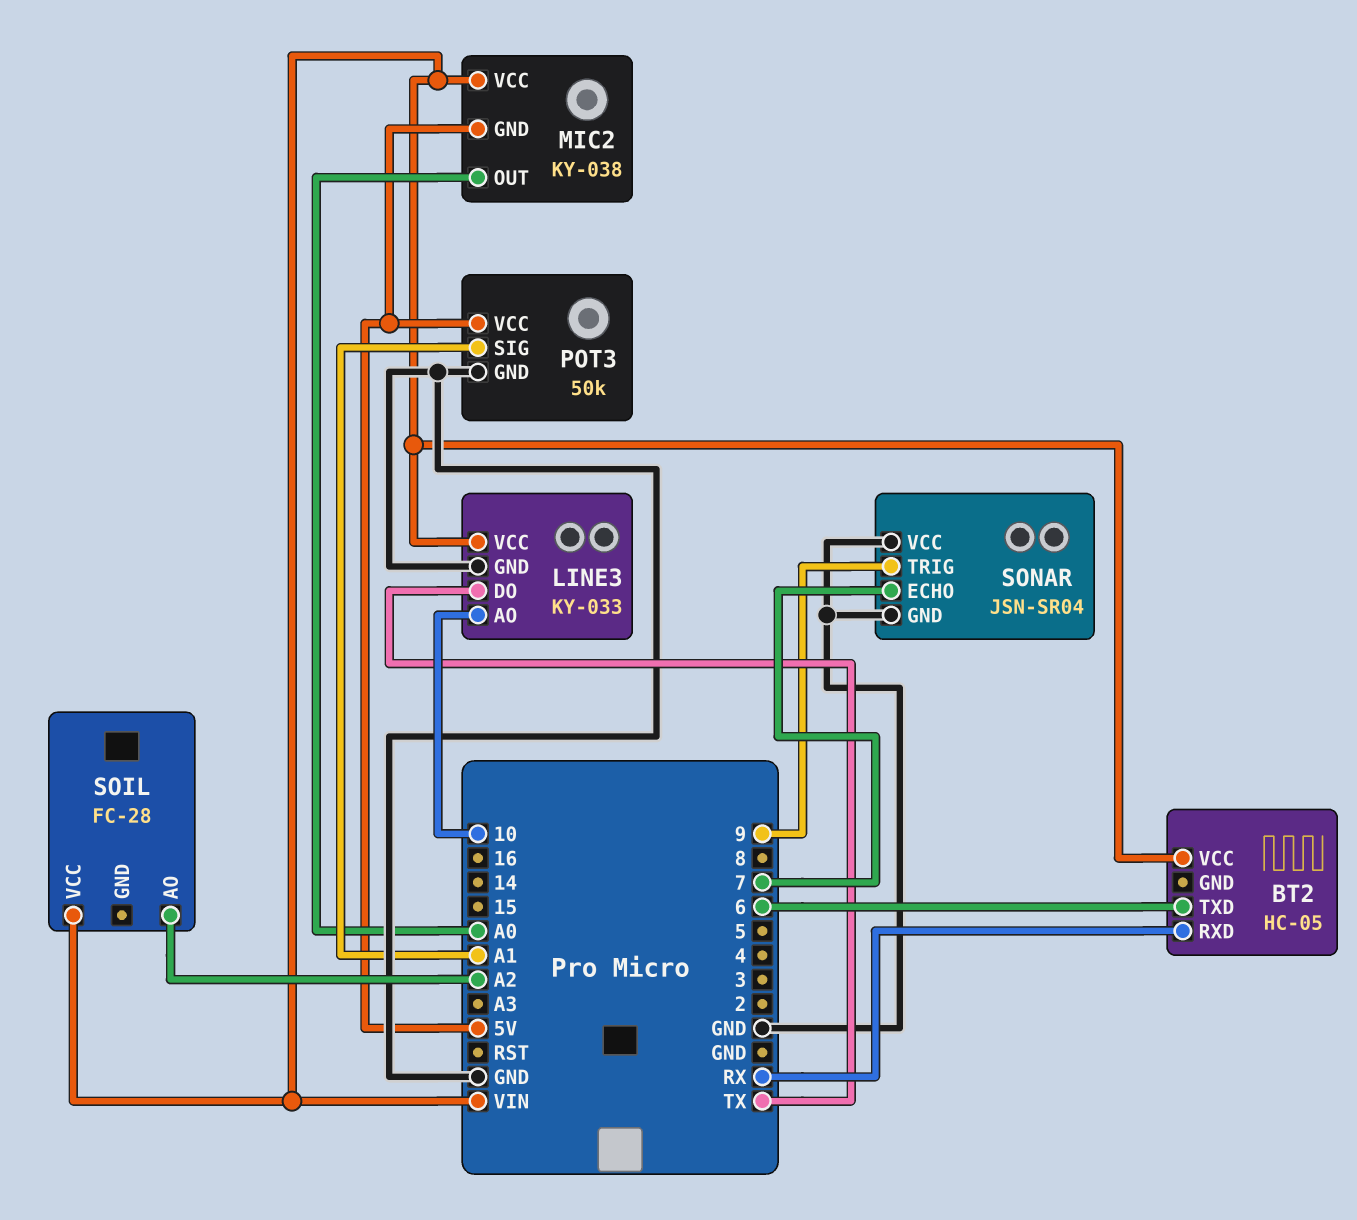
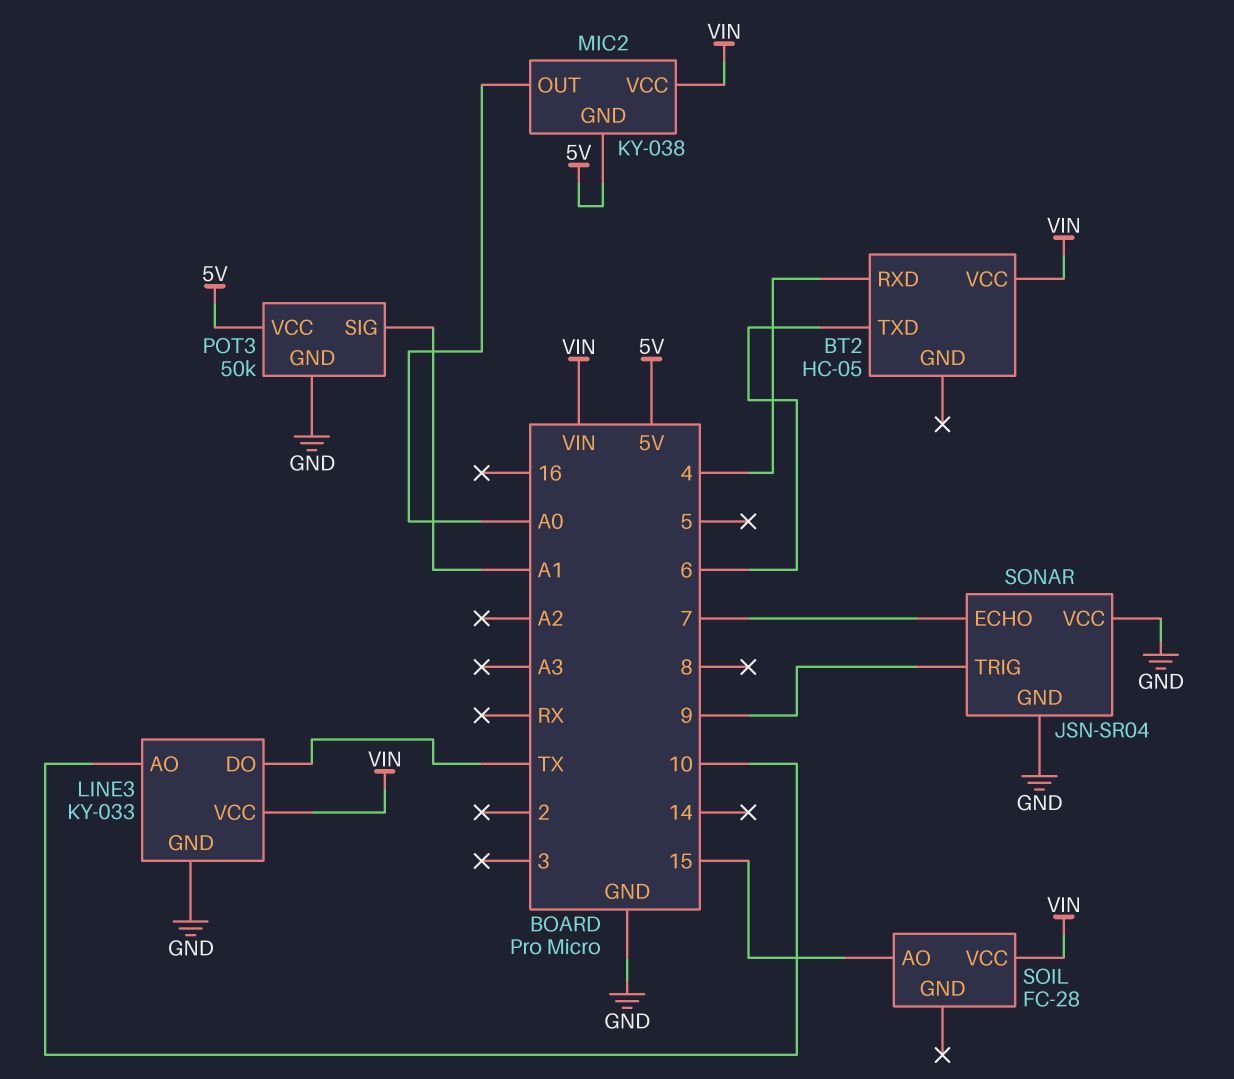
BT2 pin RXD: RX -> 4
SOIL pin AO: A2 -> 15

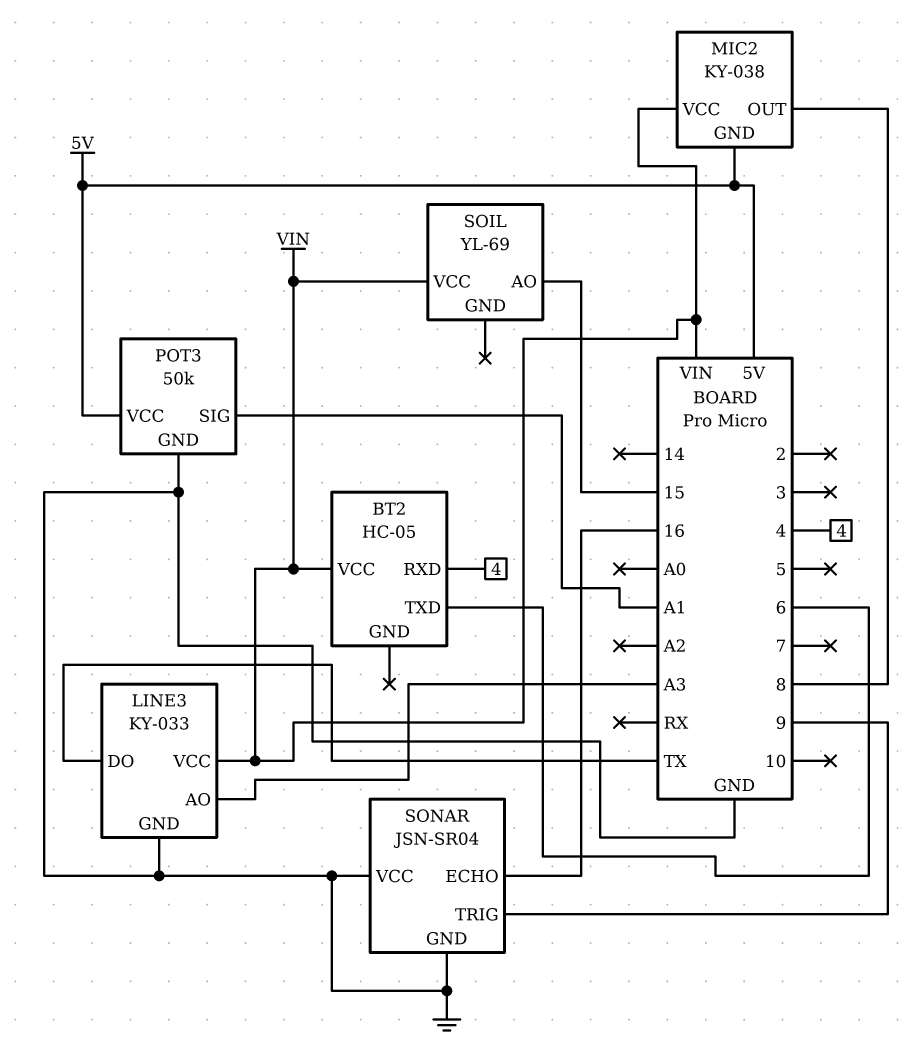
LINE3 pin AO: 10 -> A3
MIC2 pin OUT: A0 -> 8
SOIL: FC-28 -> YL-69
SONAR pin ECHO: 7 -> 16

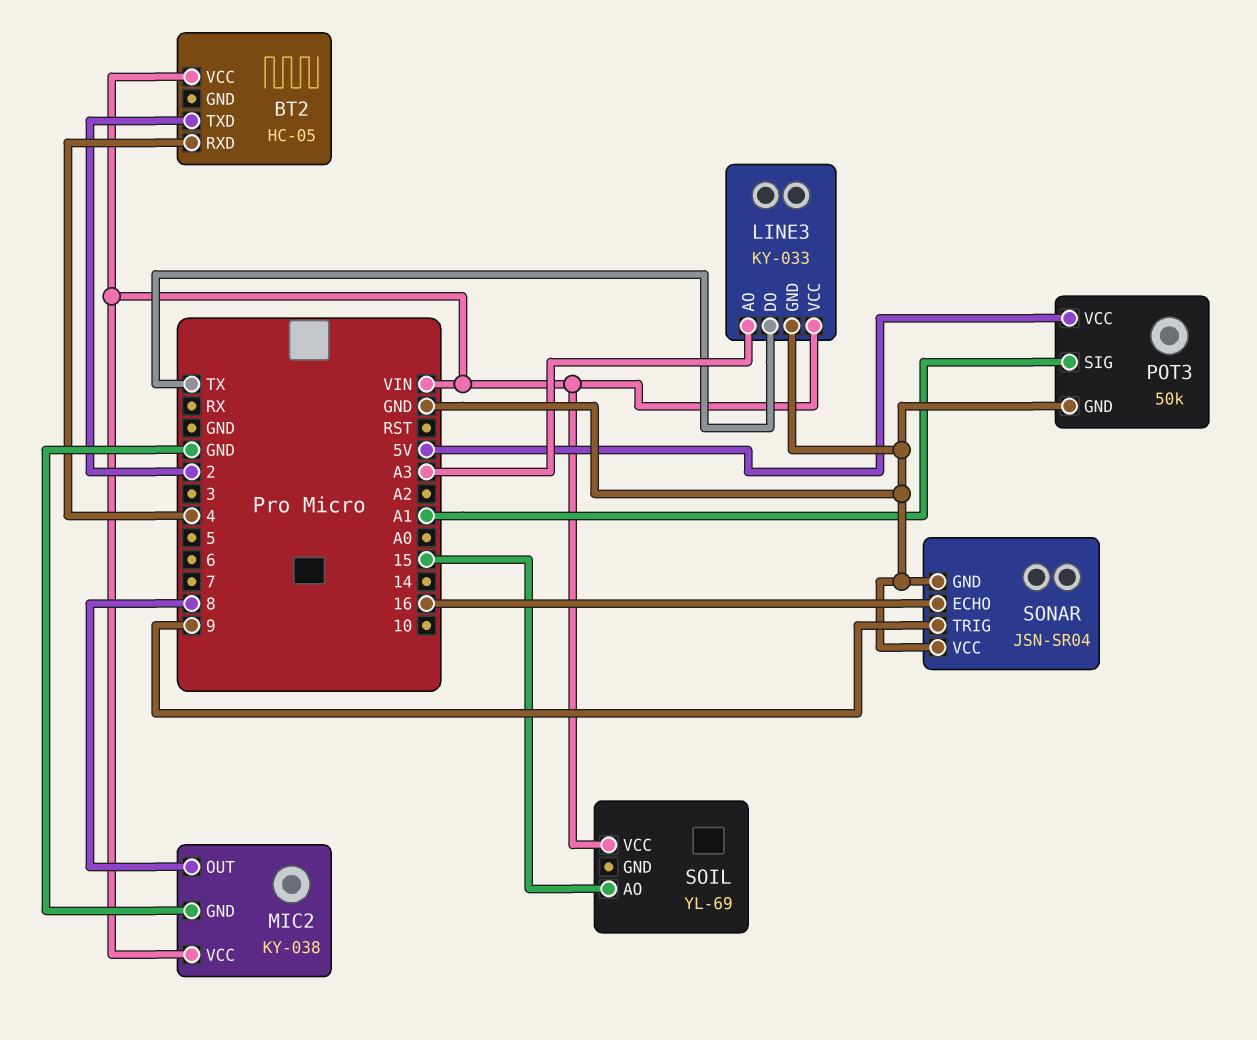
BT2 pin TXD: 6 -> 2
MIC2 pin GND: 5V -> GND

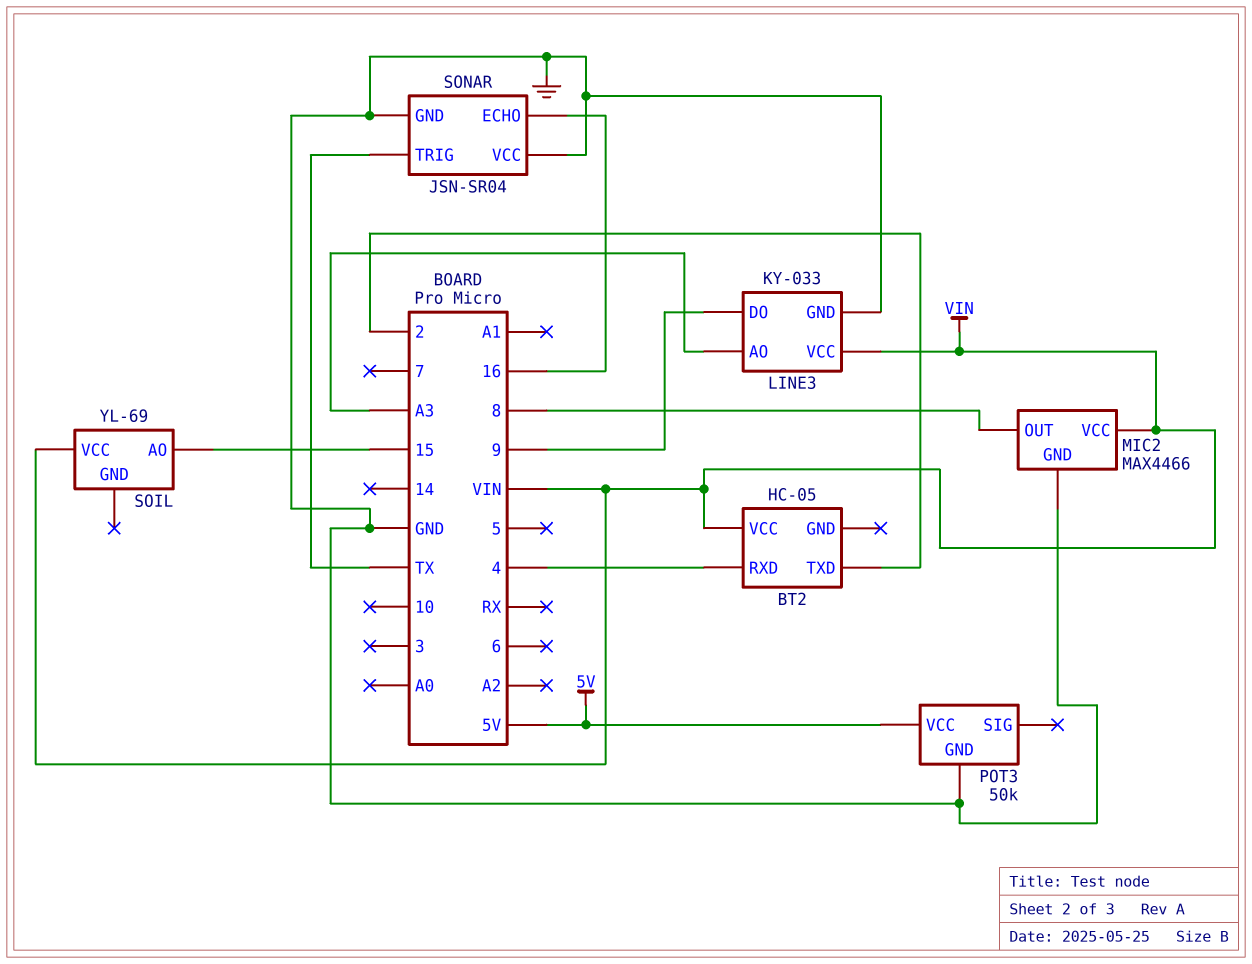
LINE3 pin DO: TX -> 9
MIC2: KY-038 -> MAX4466
POT3 pin SIG: A1 -> none
SONAR pin TRIG: 9 -> TX

